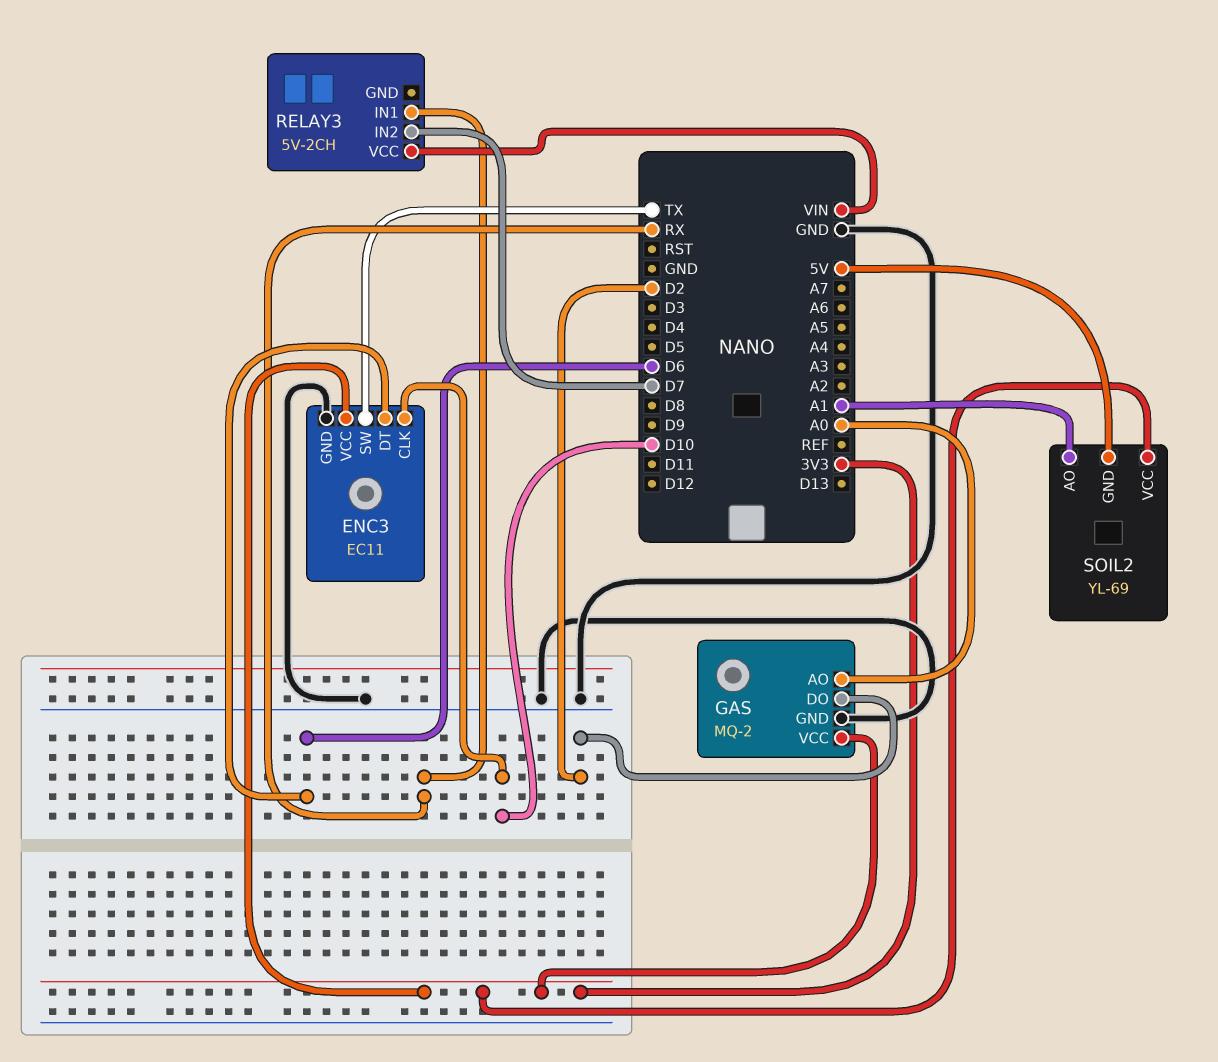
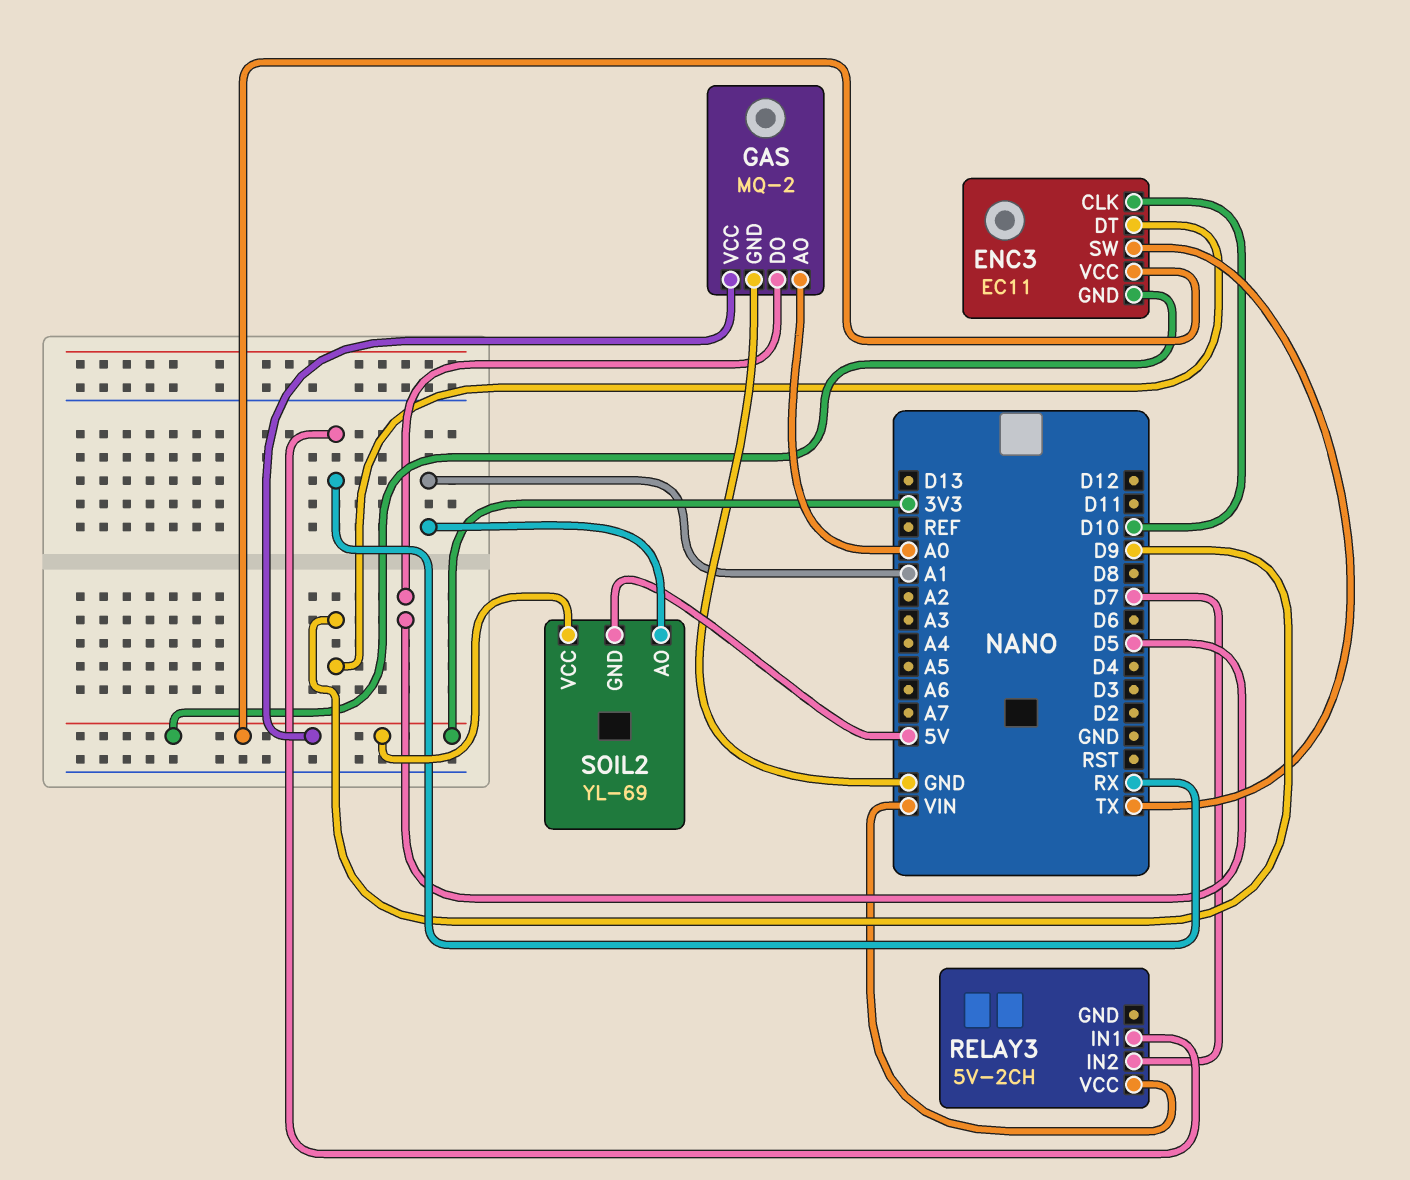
ENC3 pin DT: D6 -> D9
ENC3 pin GND: GND -> 3V3
GAS pin DO: D2 -> D5

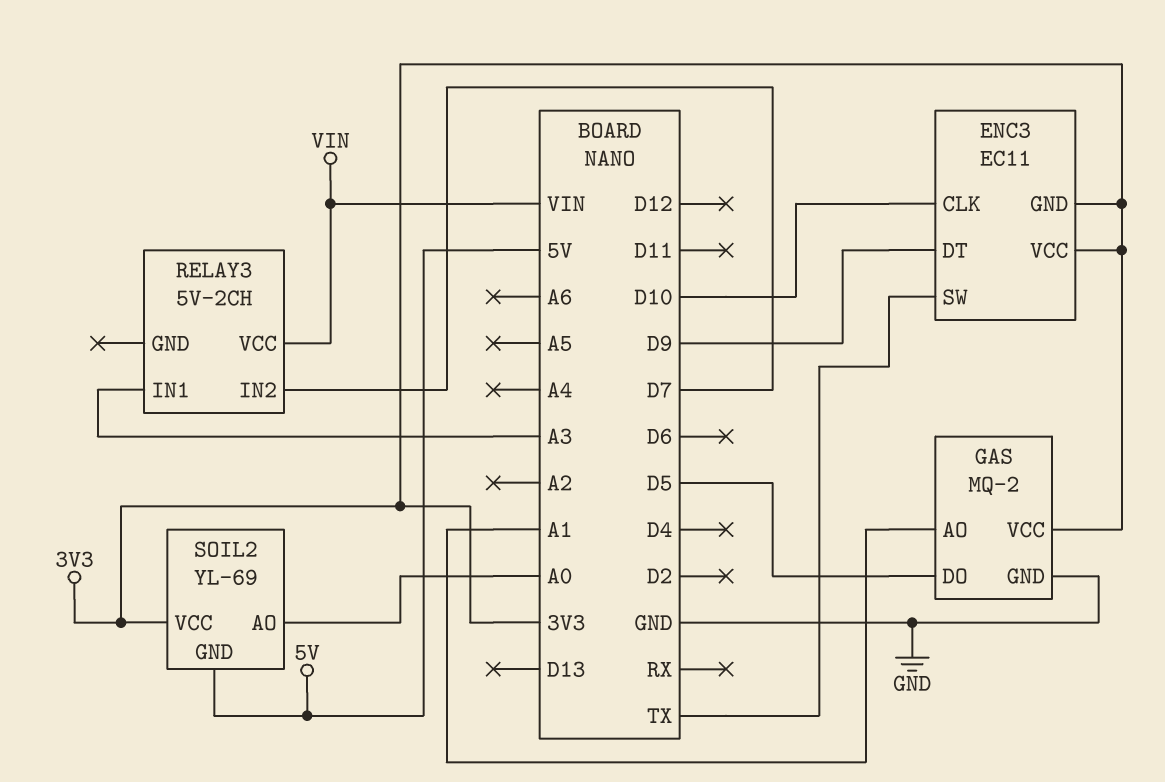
GAS pin AO: A0 -> A1
RELAY3 pin IN1: RX -> A3
SOIL2 pin AO: A1 -> A0

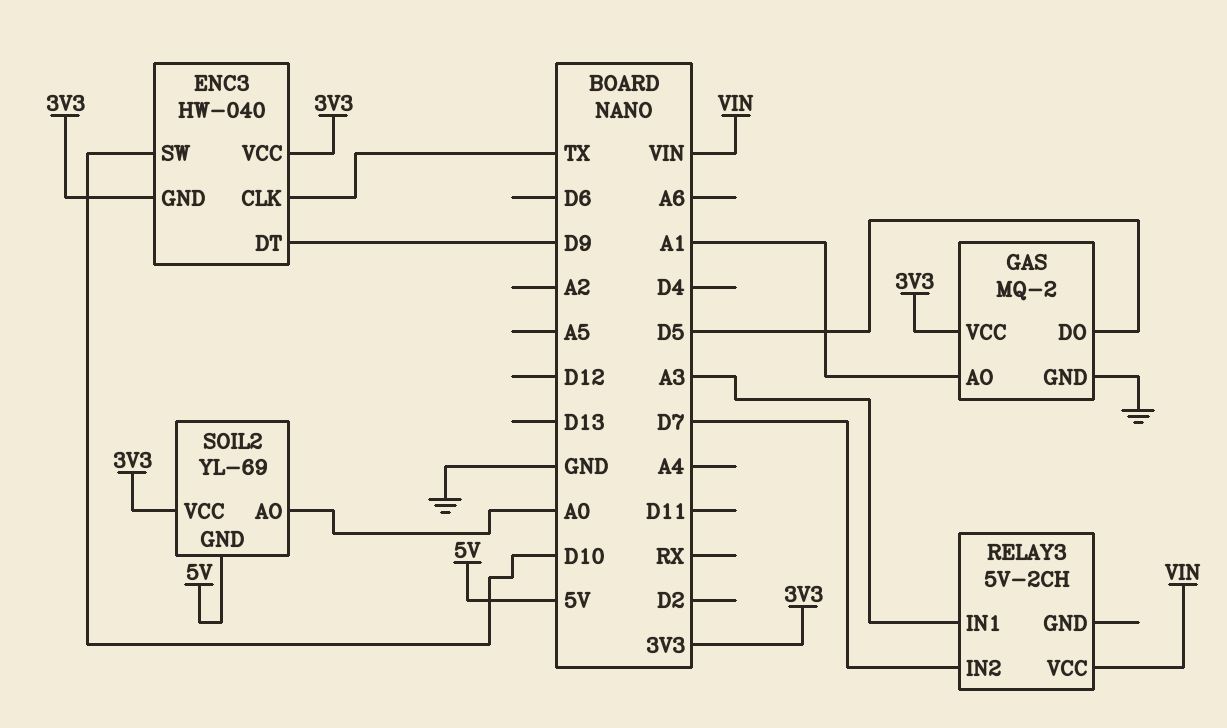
ENC3: EC11 -> HW-040
ENC3 pin CLK: D10 -> TX
ENC3 pin SW: TX -> D10

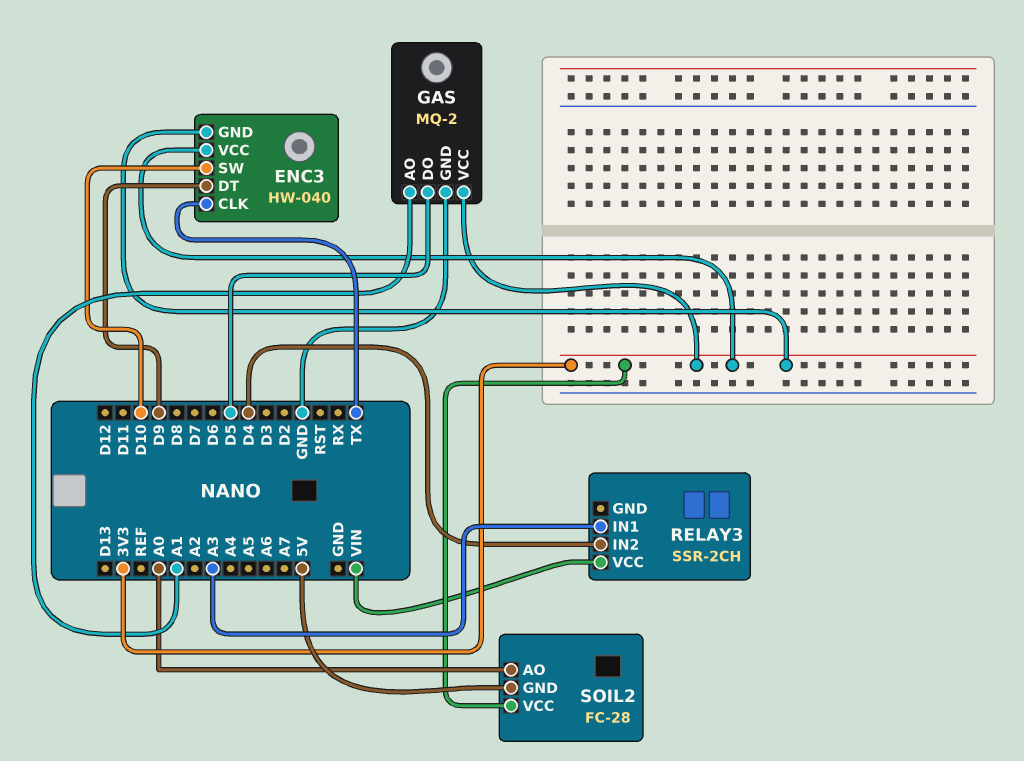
RELAY3: 5V-2CH -> SSR-2CH
RELAY3 pin IN2: D7 -> D4
SOIL2: YL-69 -> FC-28

